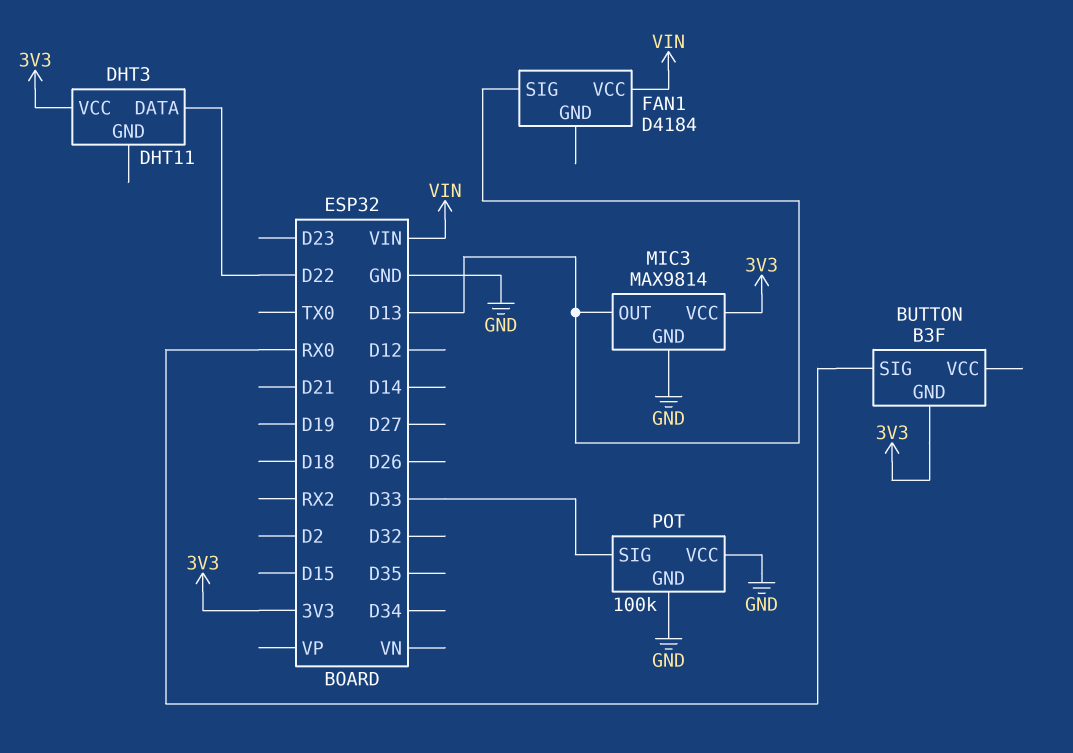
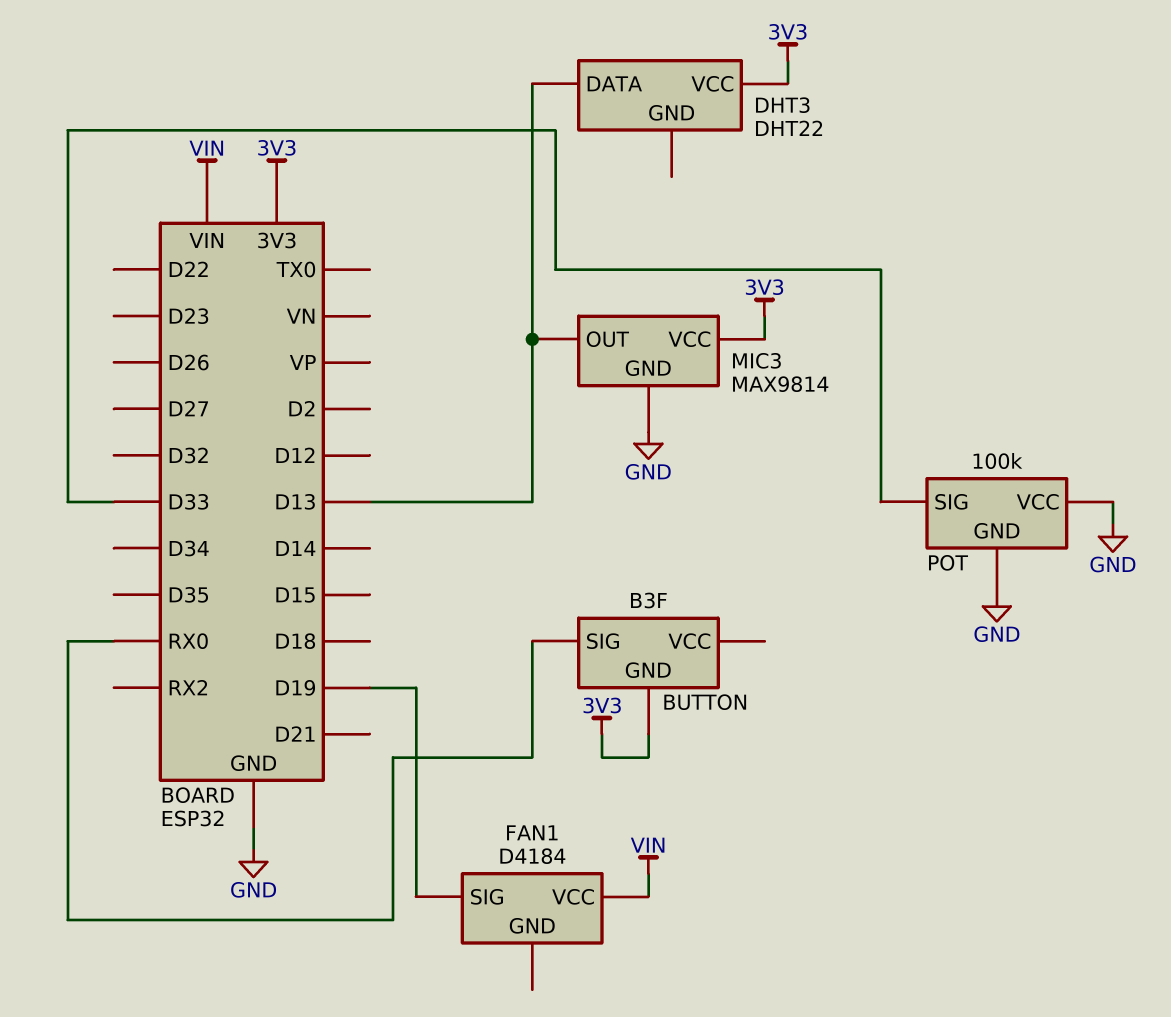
DHT3: DHT11 -> DHT22
DHT3 pin DATA: D22 -> D13
FAN1 pin SIG: D13 -> D19

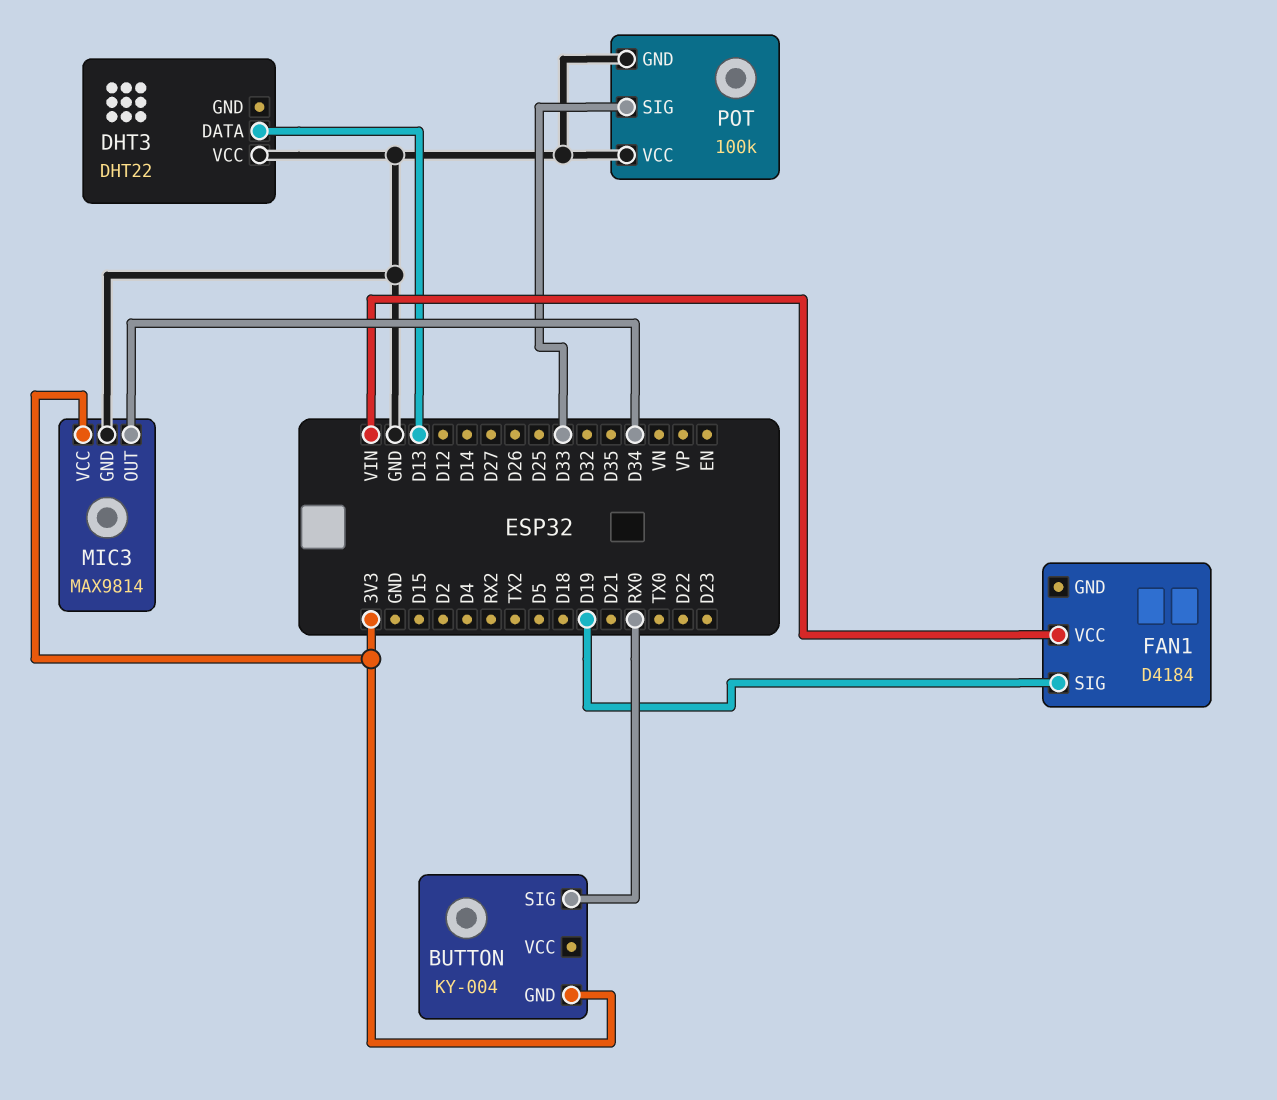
BUTTON: B3F -> KY-004
DHT3 pin VCC: 3V3 -> GND
MIC3 pin OUT: D13 -> D34

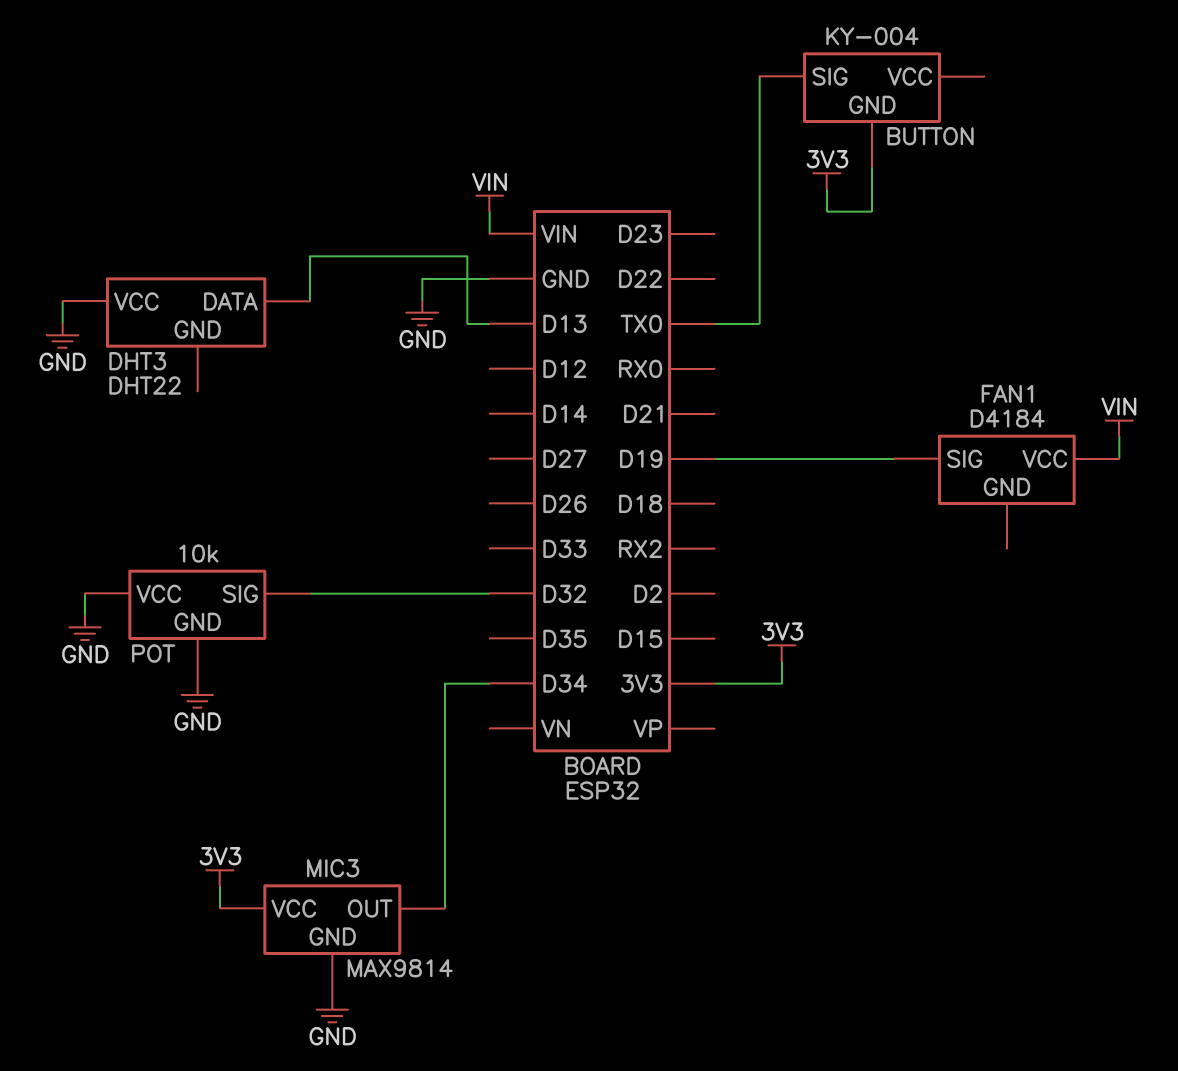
BUTTON pin SIG: RX0 -> TX0
POT: 100k -> 10k
POT pin SIG: D33 -> D32

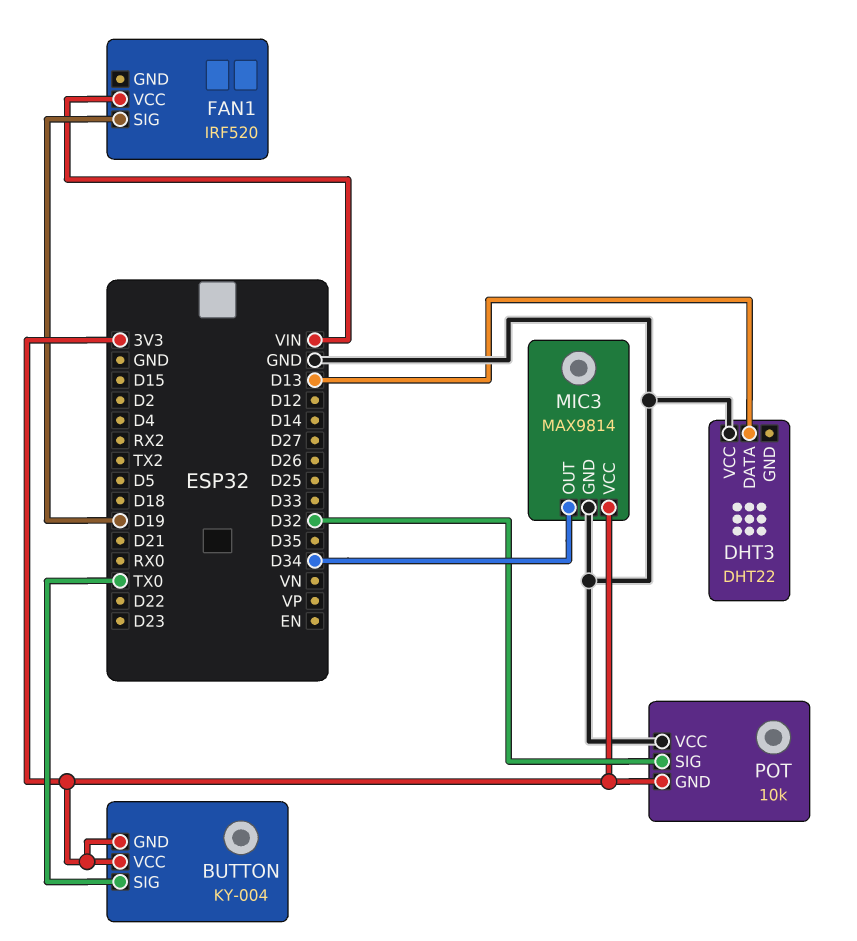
BUTTON pin VCC: none -> 3V3
FAN1: D4184 -> IRF520
POT pin GND: GND -> 3V3

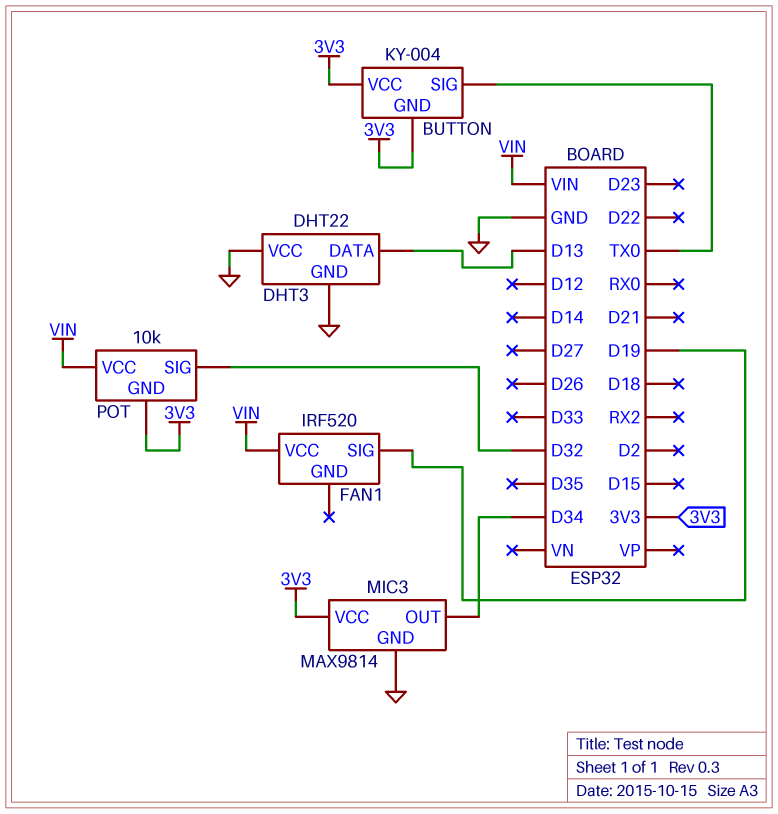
DHT3 pin GND: none -> GND
POT pin VCC: GND -> VIN

